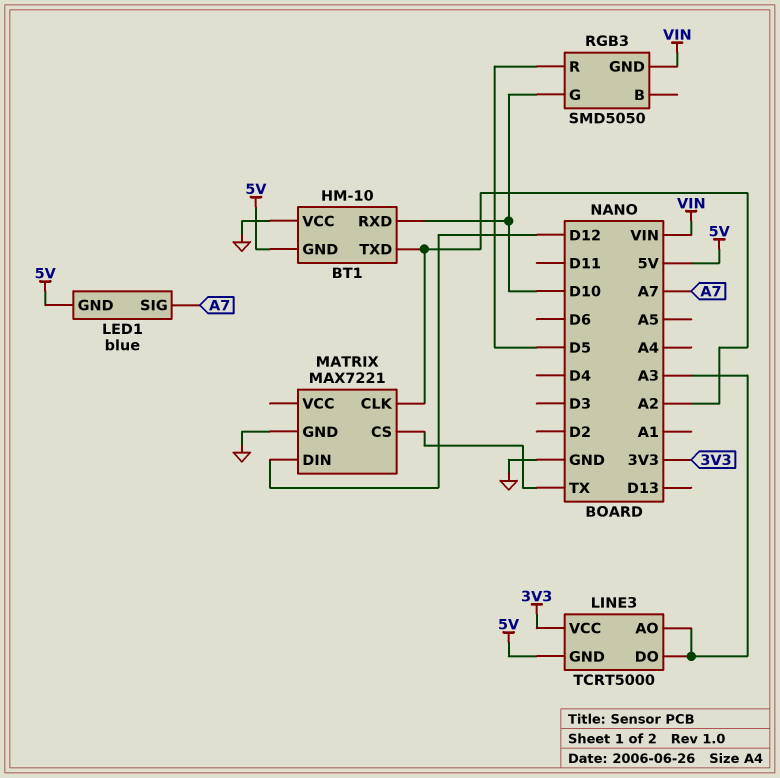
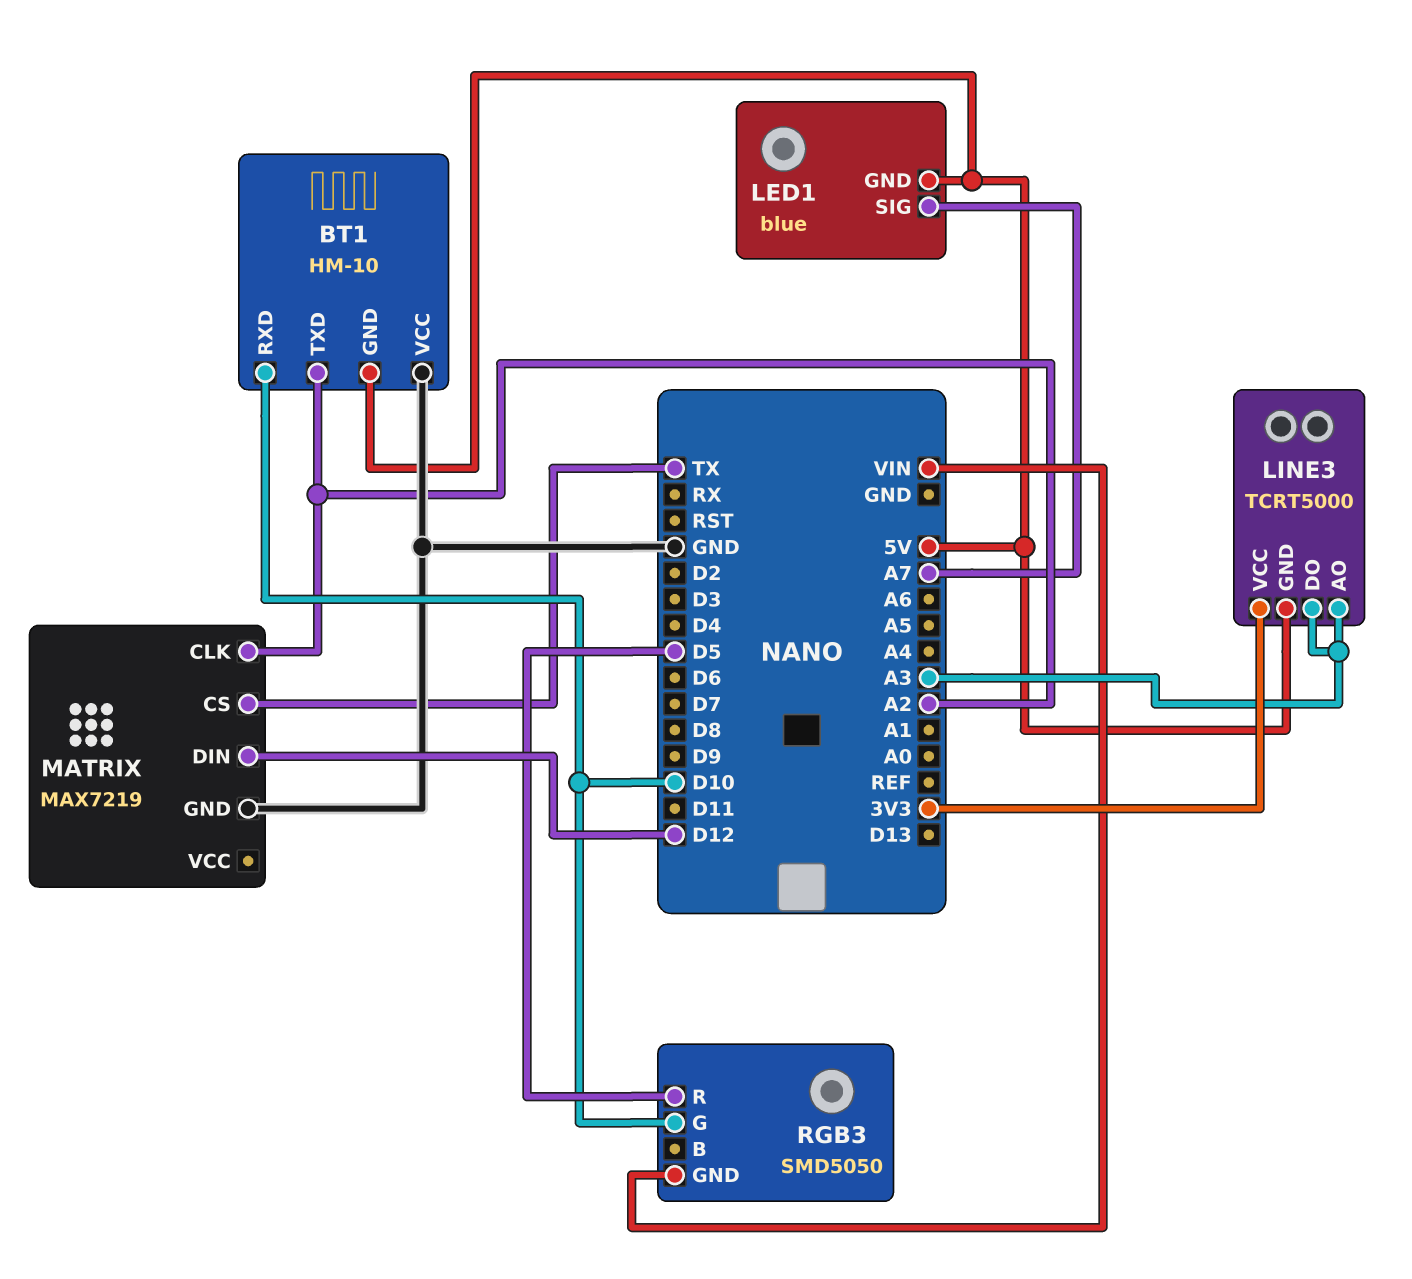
MATRIX: MAX7221 -> MAX7219

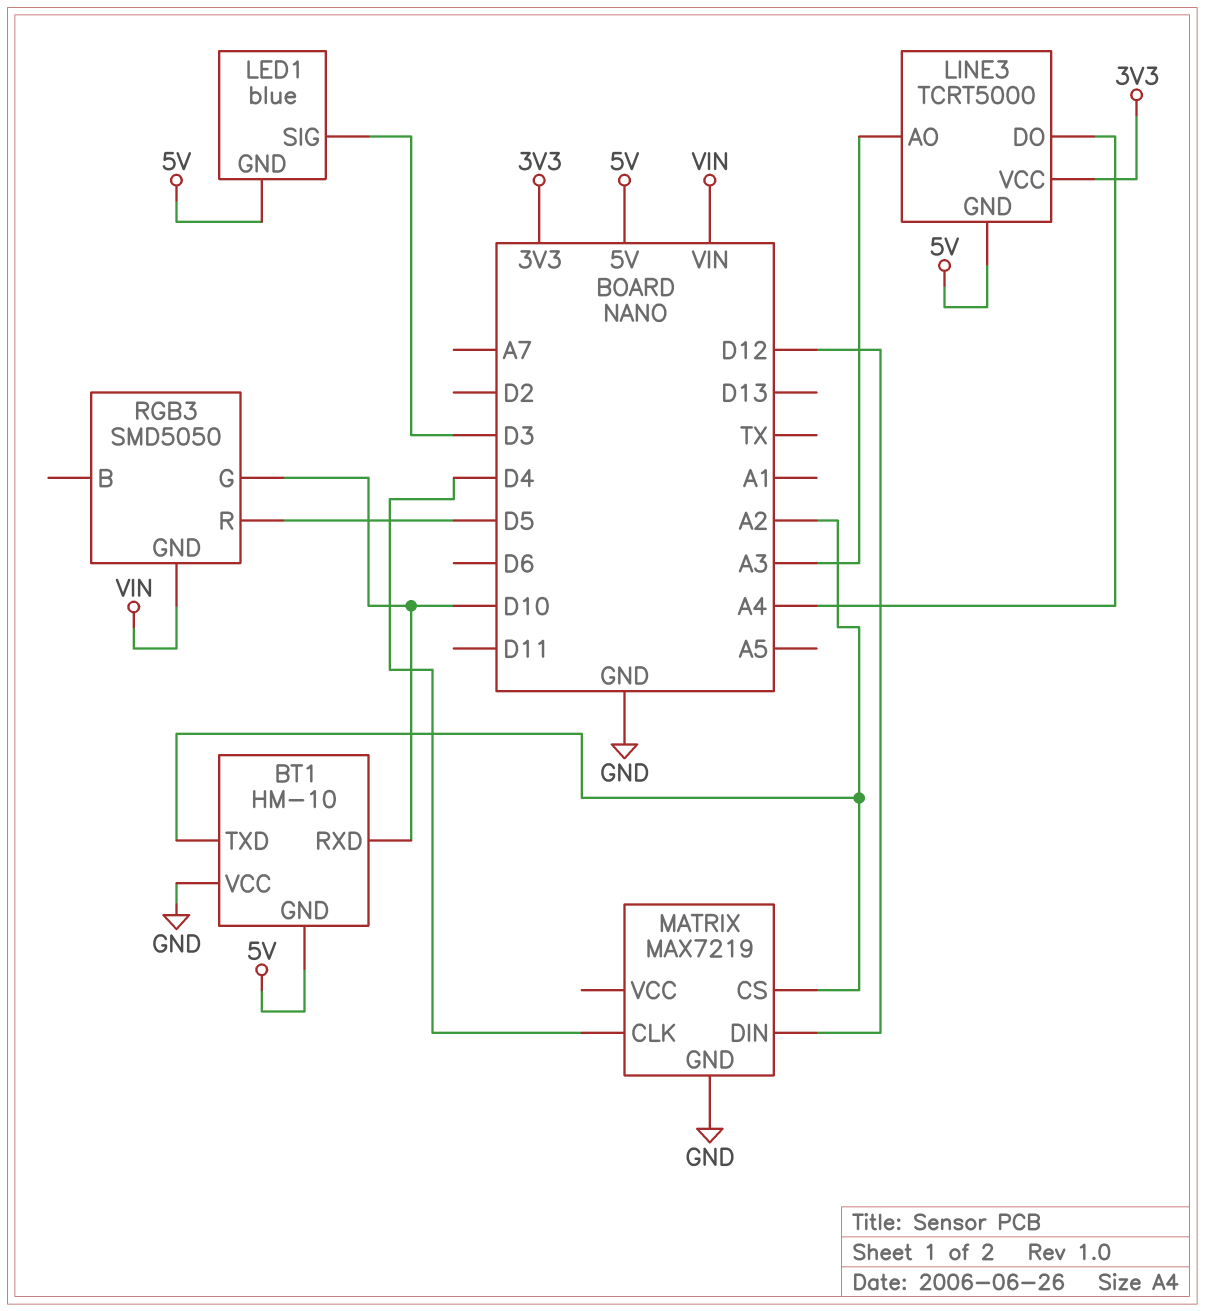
LED1 pin SIG: A7 -> D3
LINE3 pin DO: A3 -> A4
MATRIX pin CLK: A2 -> D4
MATRIX pin CS: TX -> A2

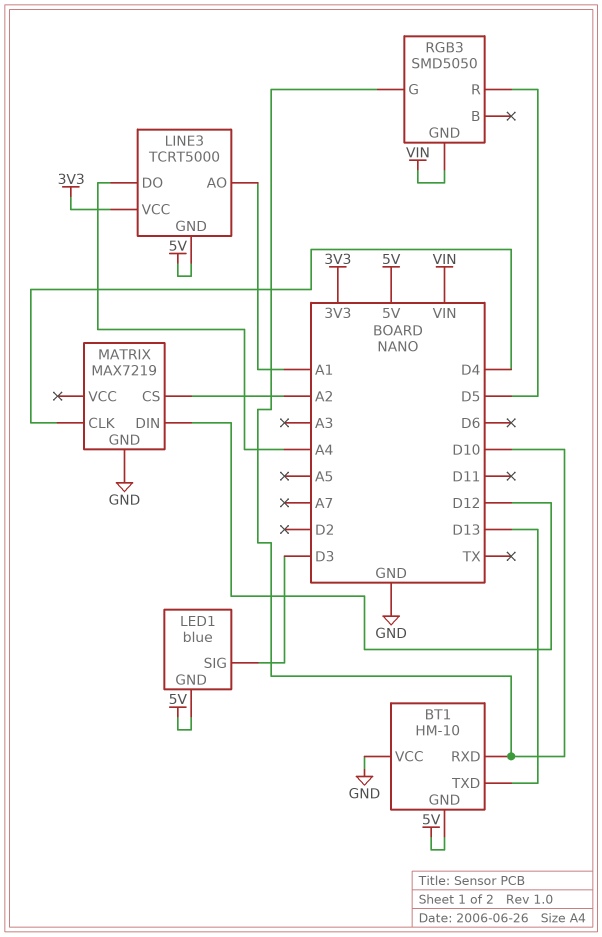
BT1 pin TXD: A2 -> D13
LINE3 pin AO: A3 -> A1

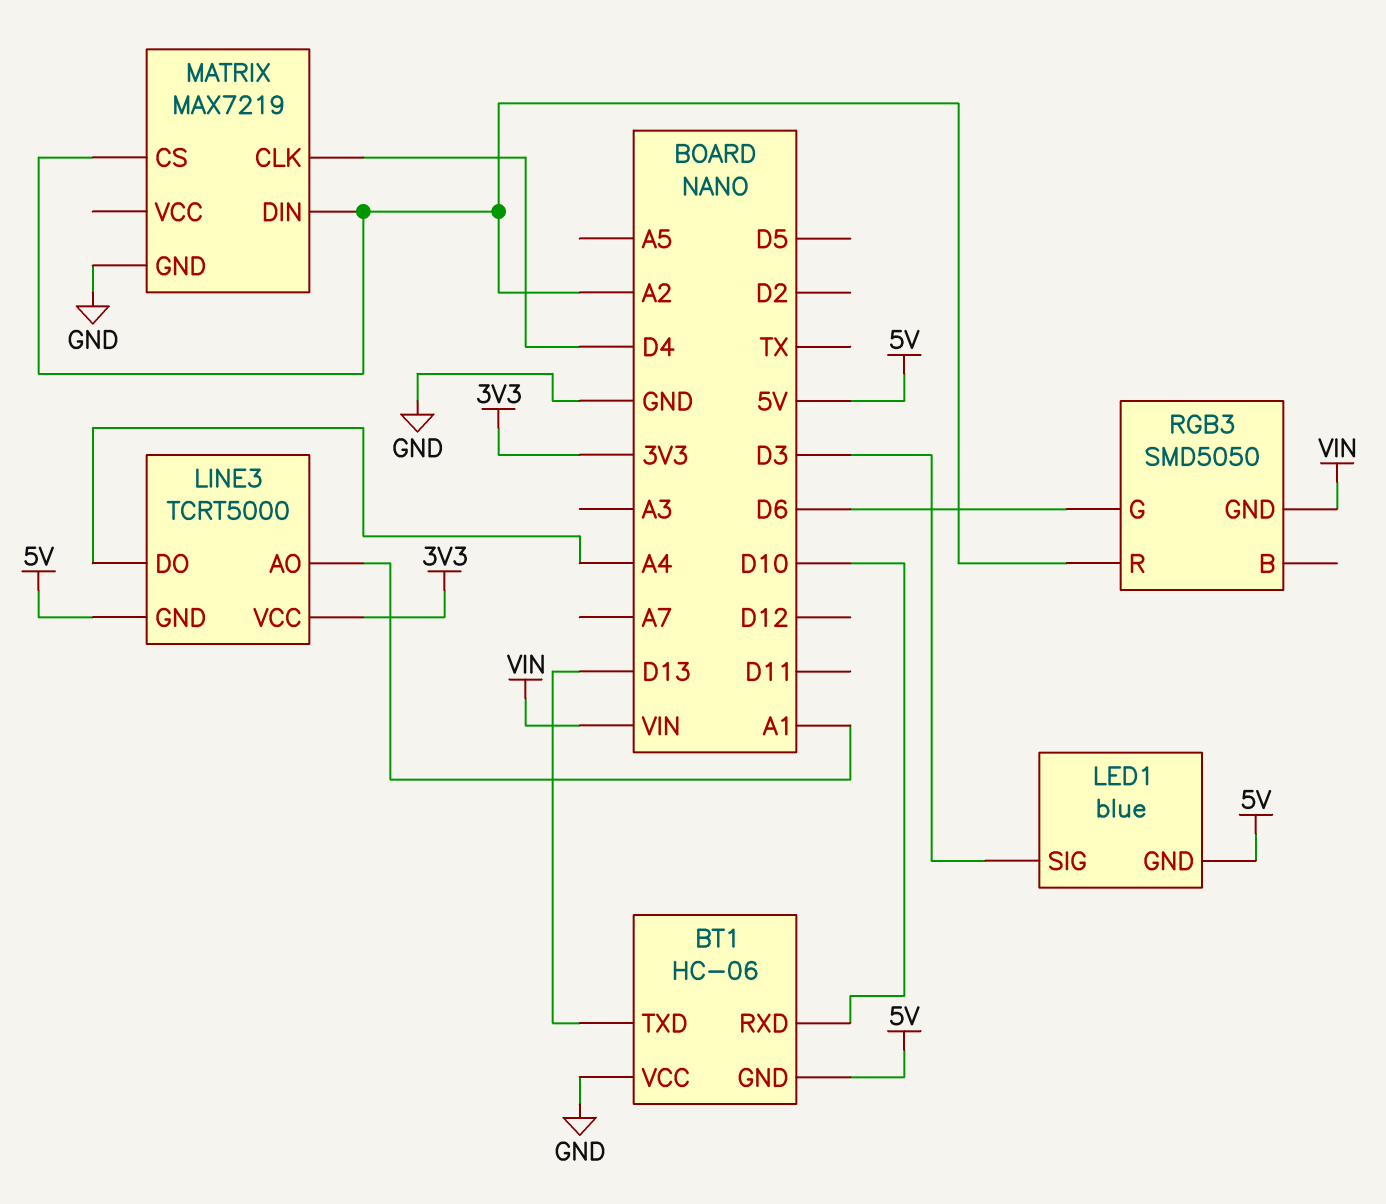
BT1: HM-10 -> HC-06
MATRIX pin DIN: D12 -> A2
RGB3 pin G: D10 -> D6
RGB3 pin R: D5 -> A2

